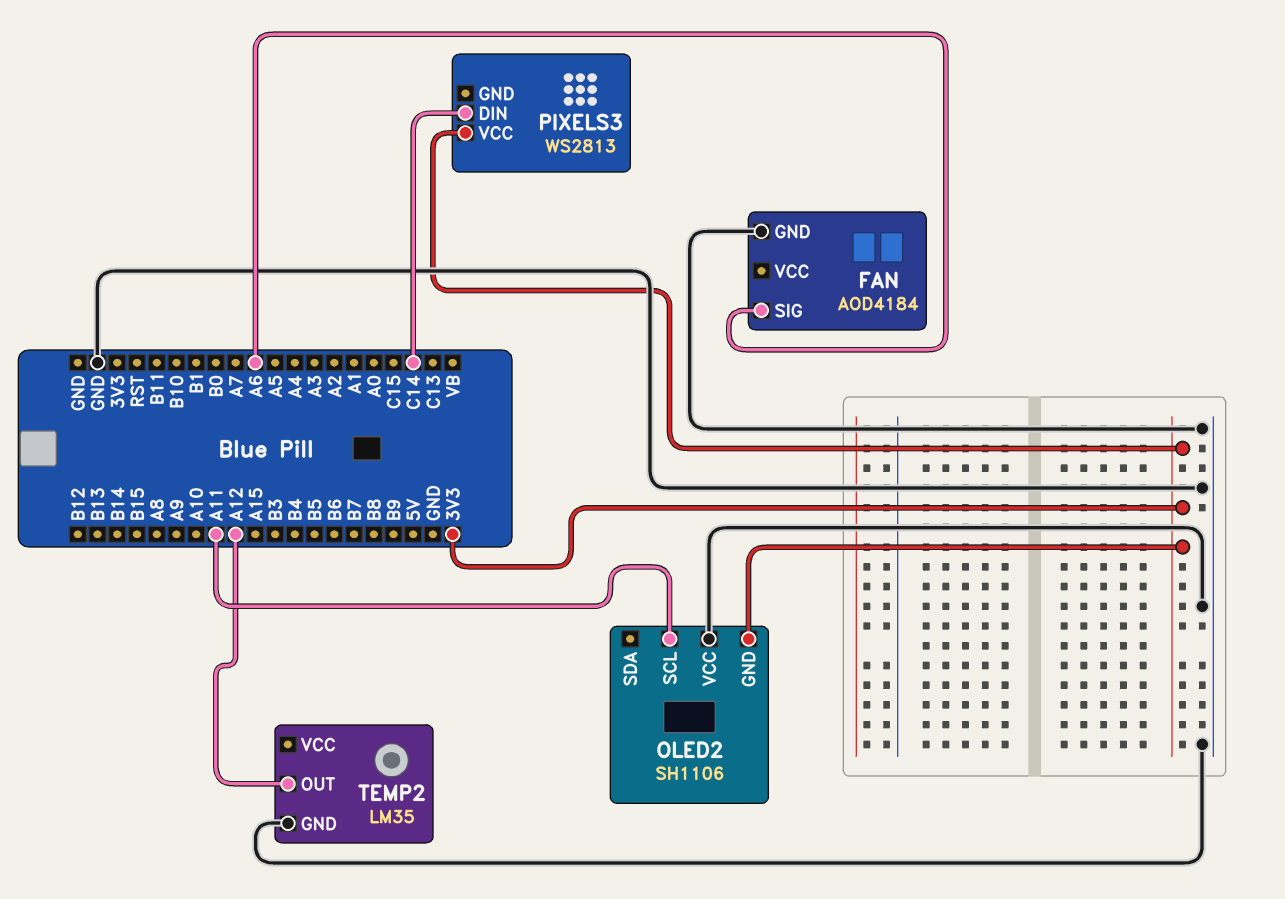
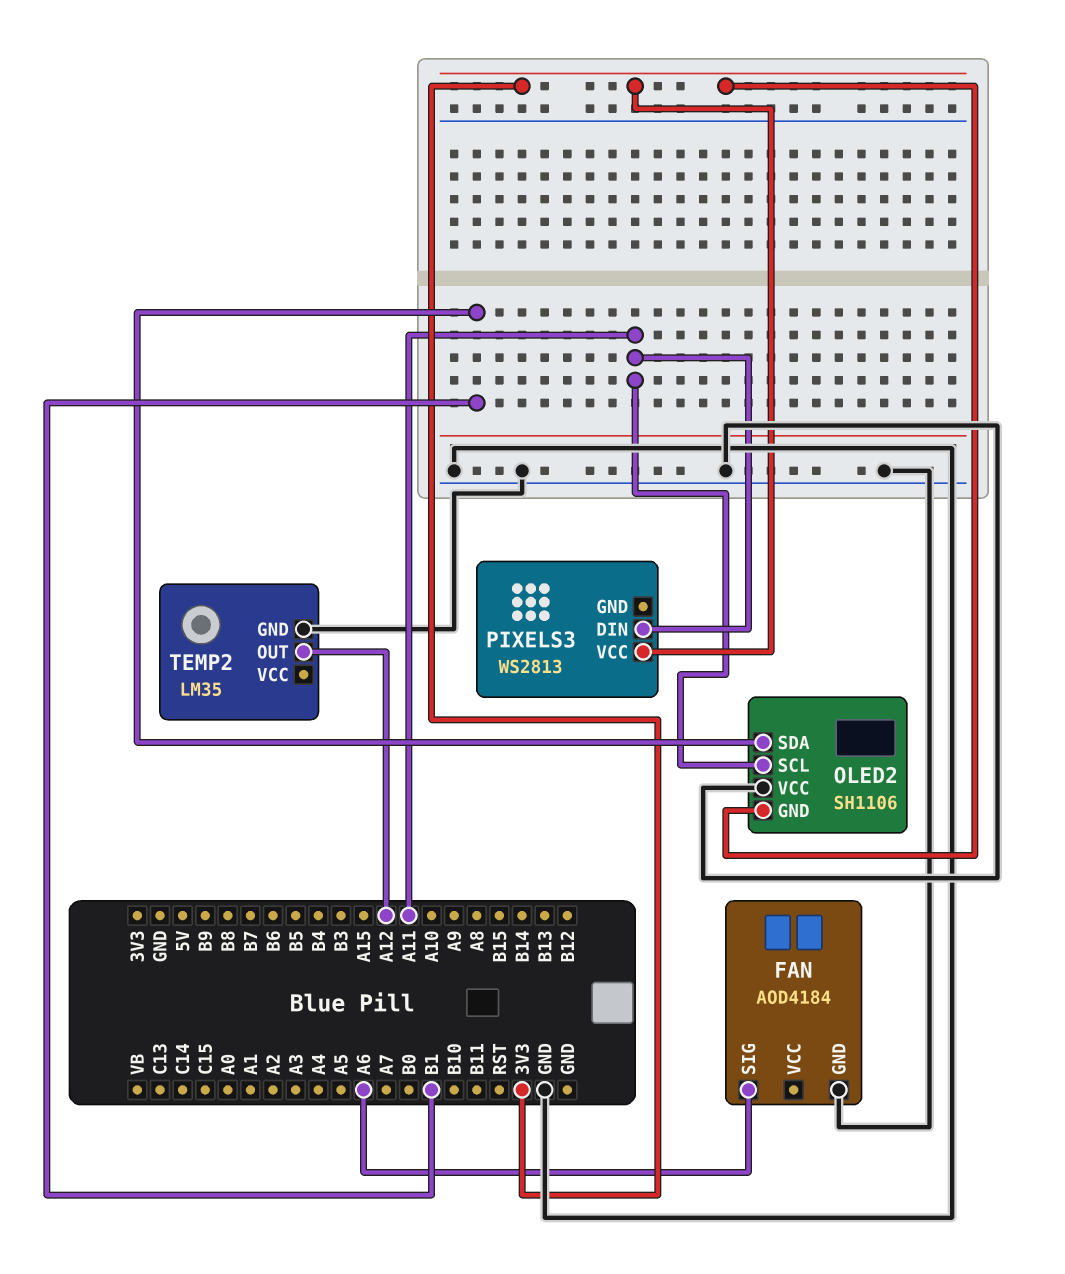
OLED2 pin SDA: none -> B1
PIXELS3 pin DIN: C14 -> A11

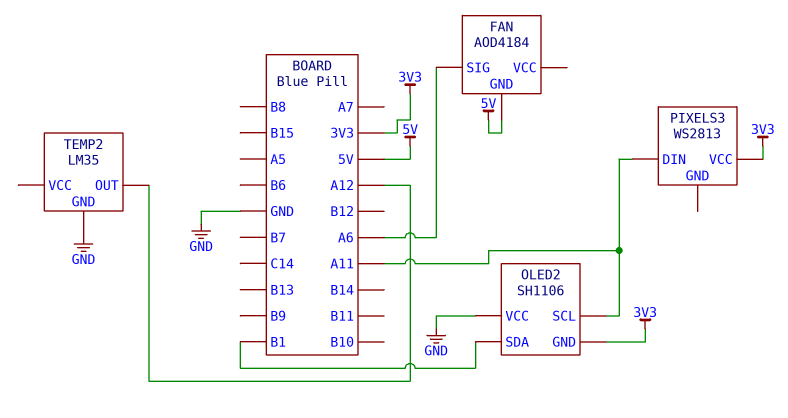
FAN pin GND: GND -> 5V

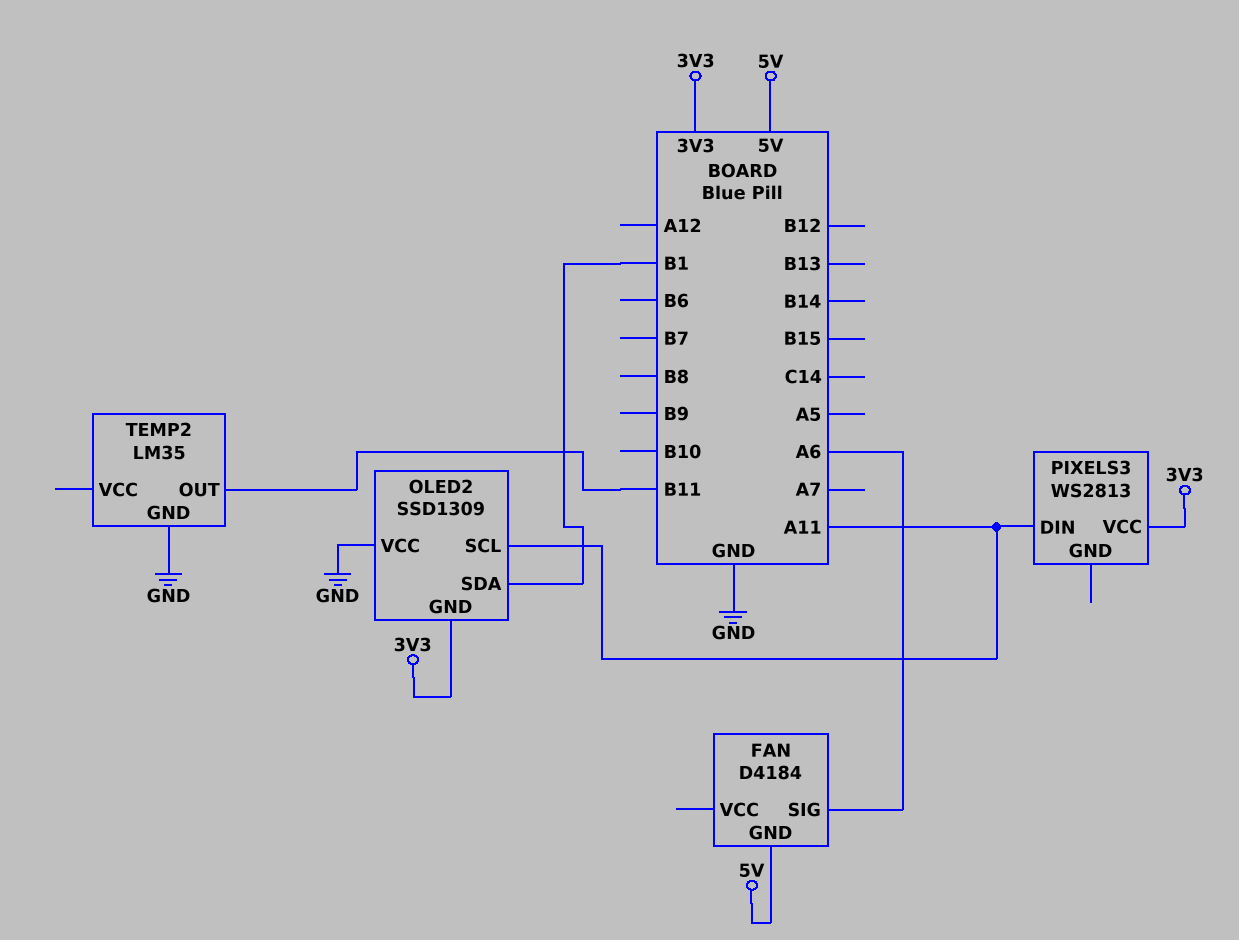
FAN: AOD4184 -> D4184
OLED2: SH1106 -> SSD1309
TEMP2 pin OUT: A12 -> B11

